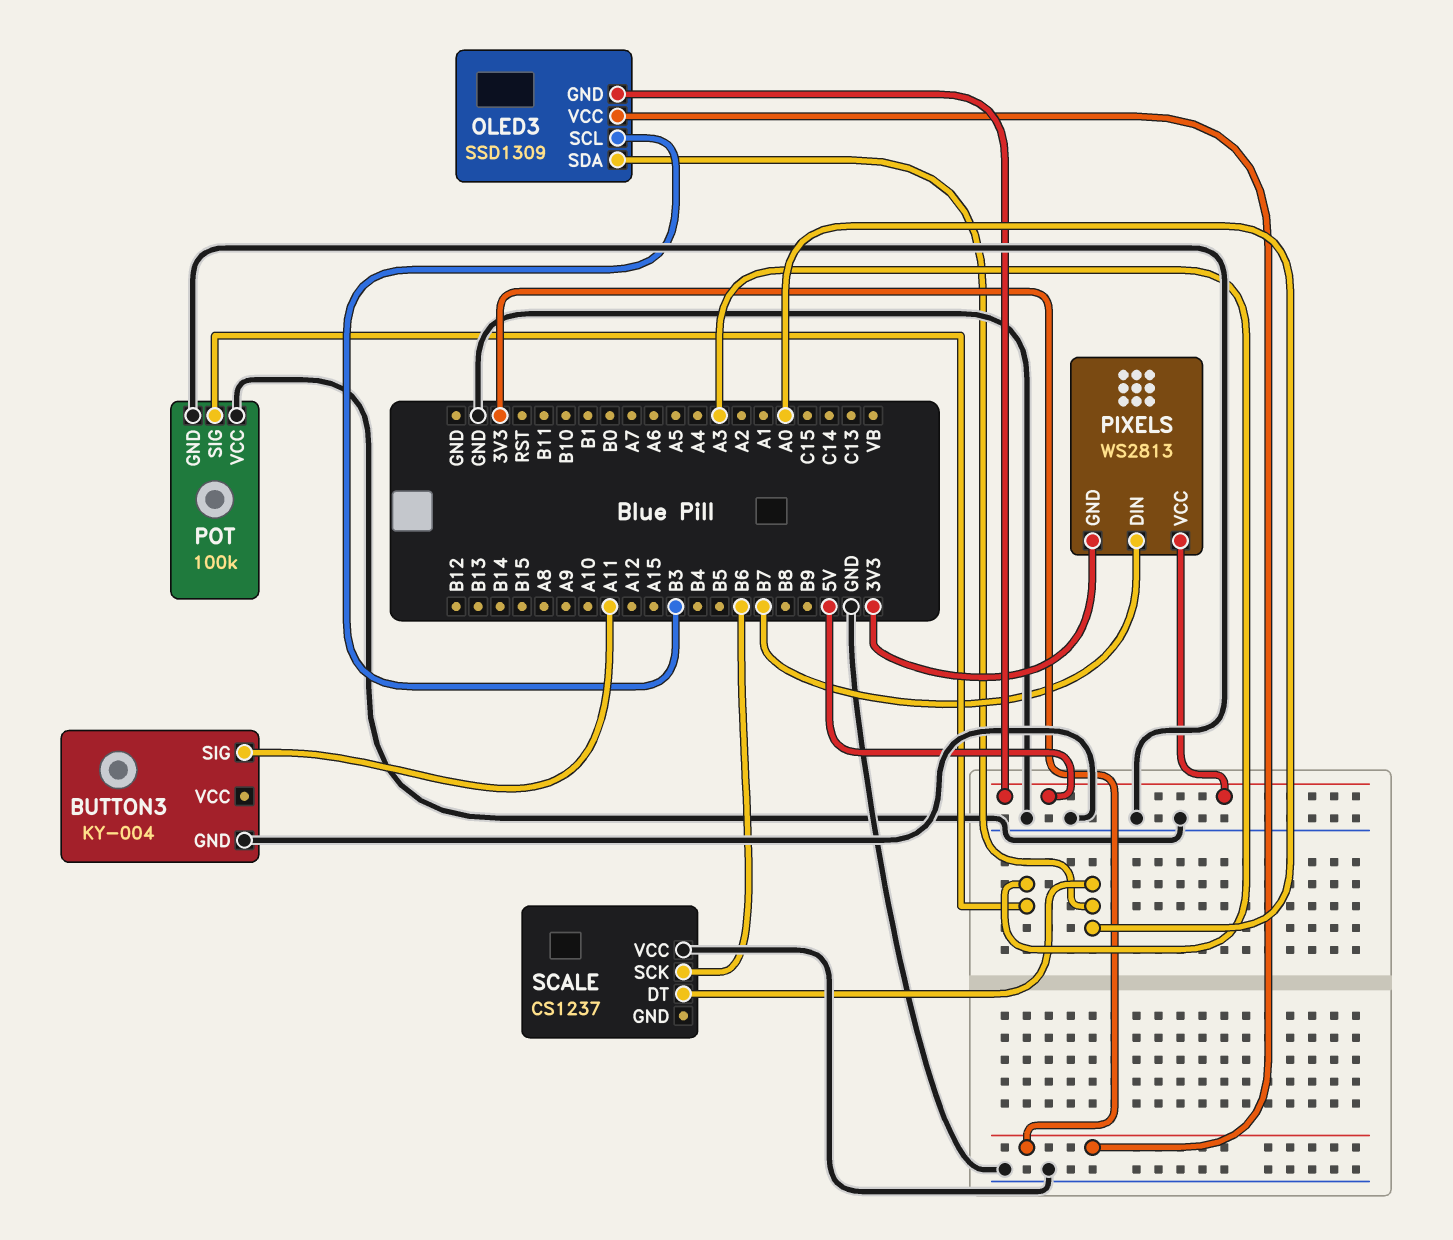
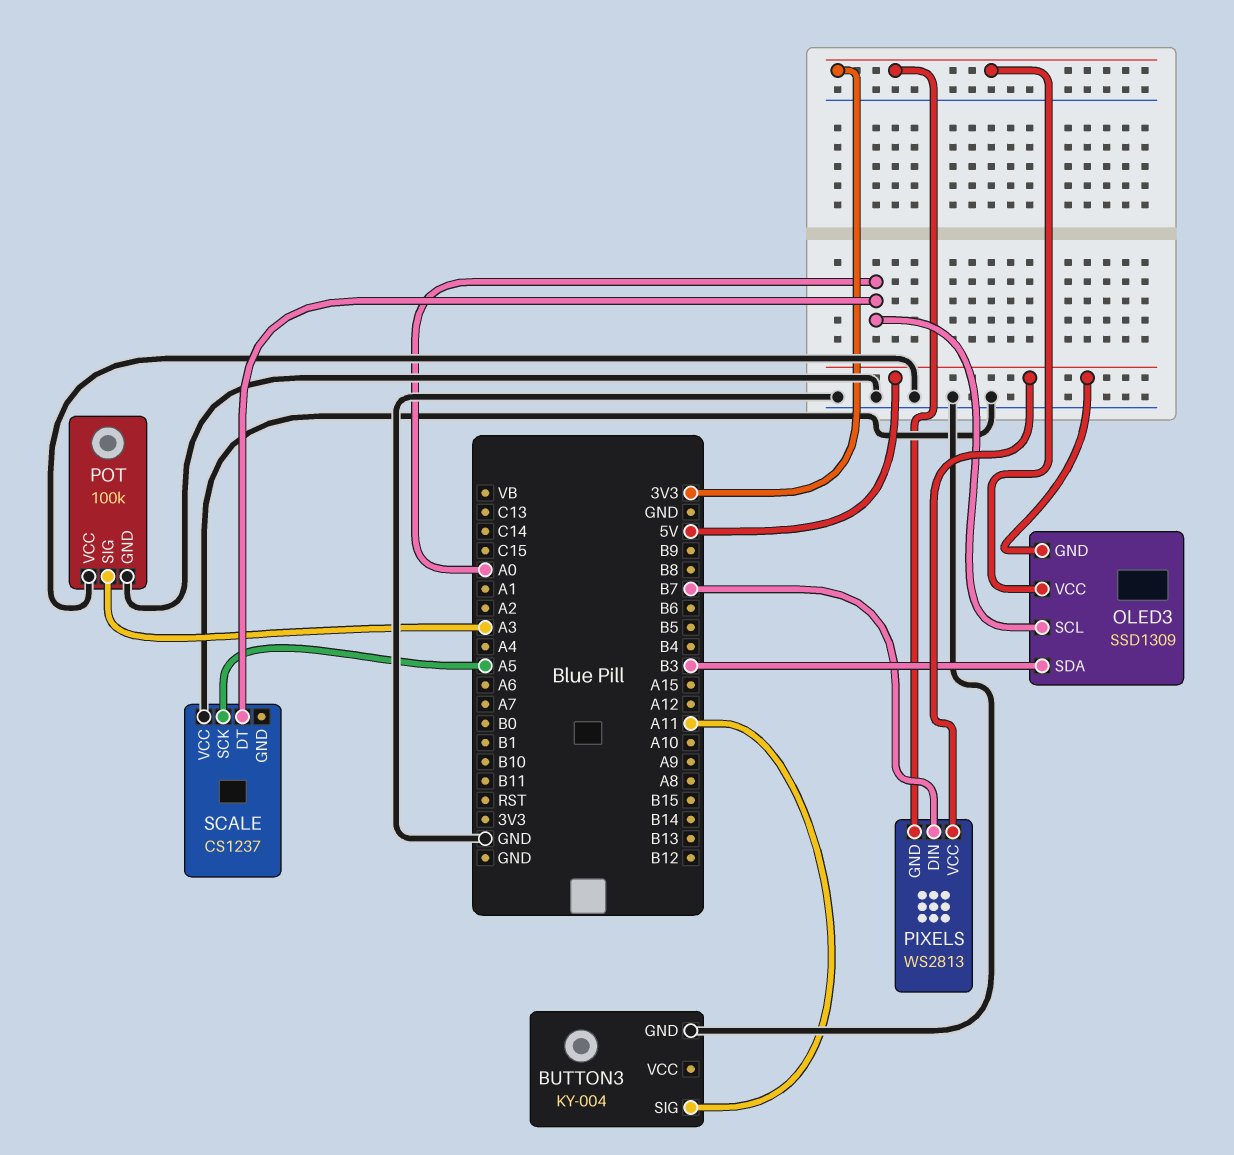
OLED3 pin SCL: B3 -> A0
OLED3 pin SDA: A0 -> B3
SCALE pin SCK: B6 -> A5

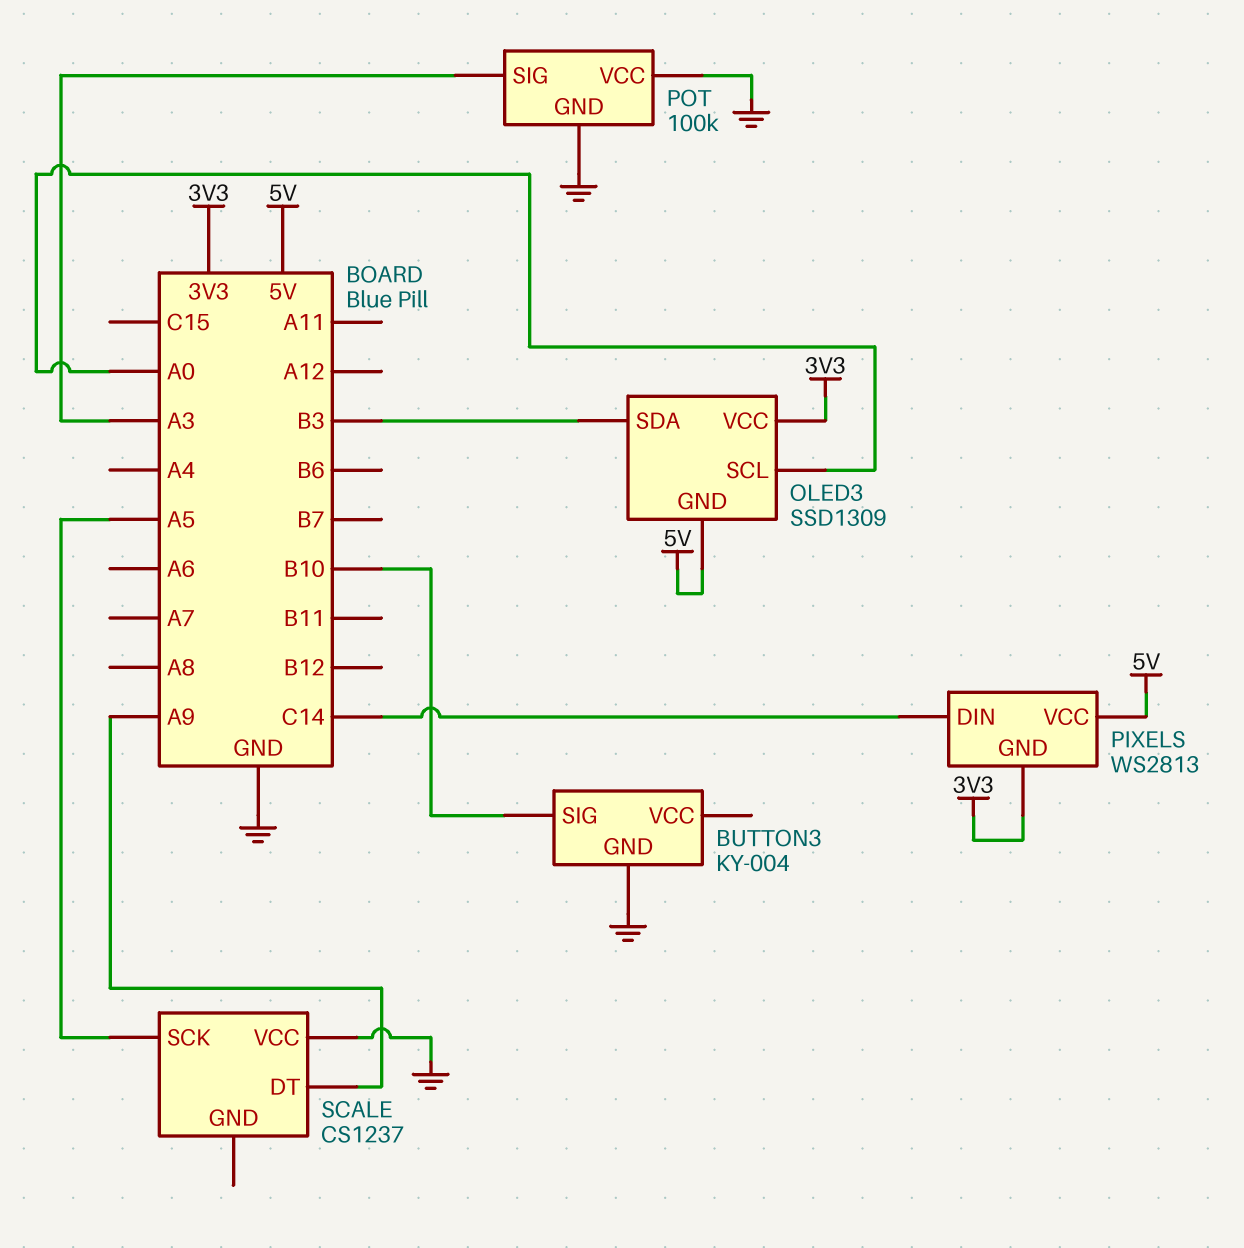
BUTTON3 pin SIG: A11 -> B10
PIXELS pin DIN: B7 -> C14
SCALE pin DT: A0 -> A9

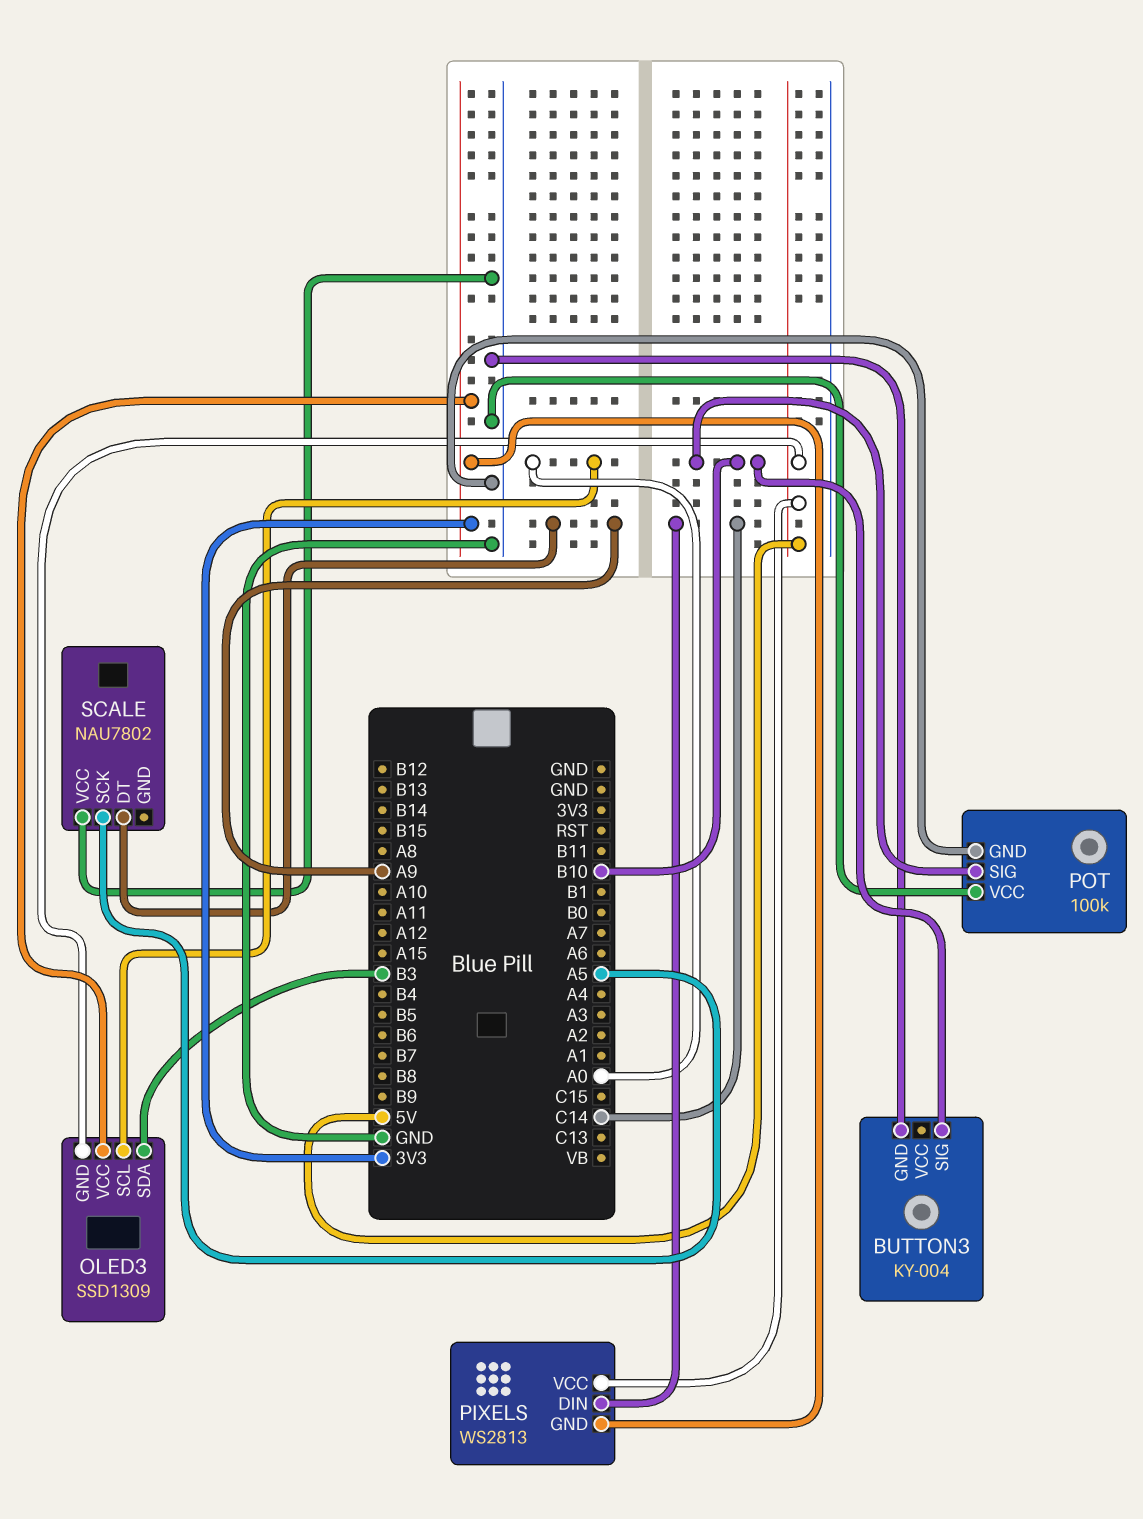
POT pin SIG: A3 -> B10
SCALE: CS1237 -> NAU7802

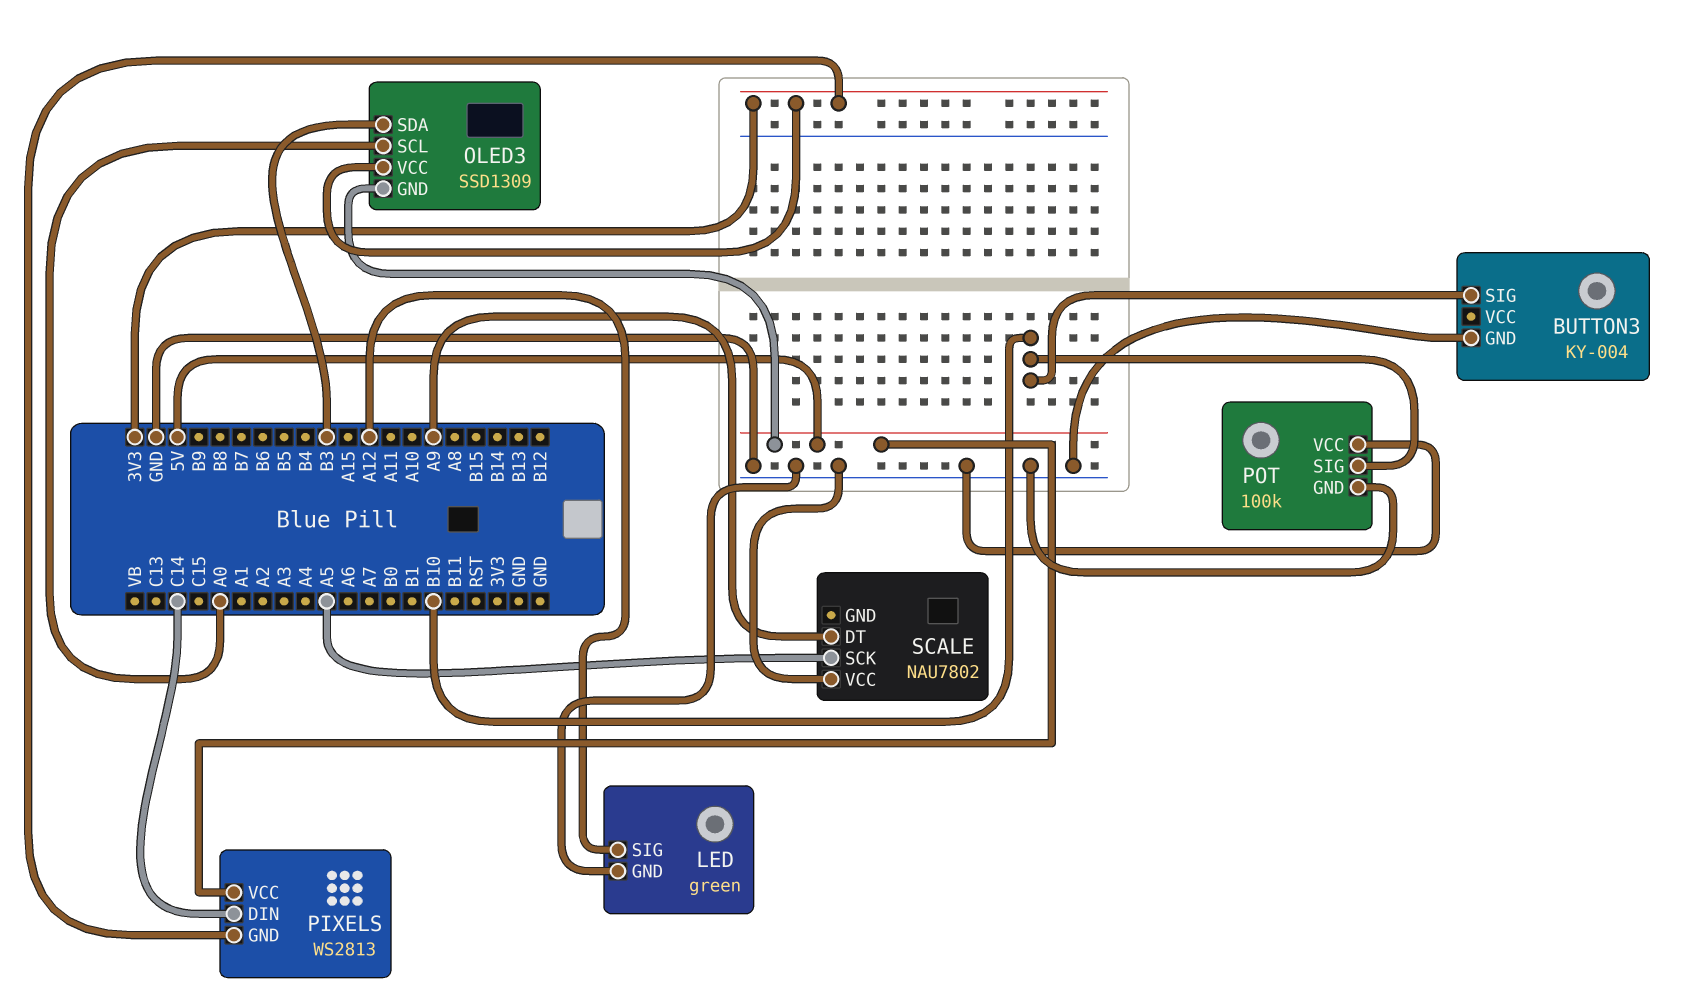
LED: none -> green
LED pin GND: none -> GND
LED pin SIG: none -> A12

